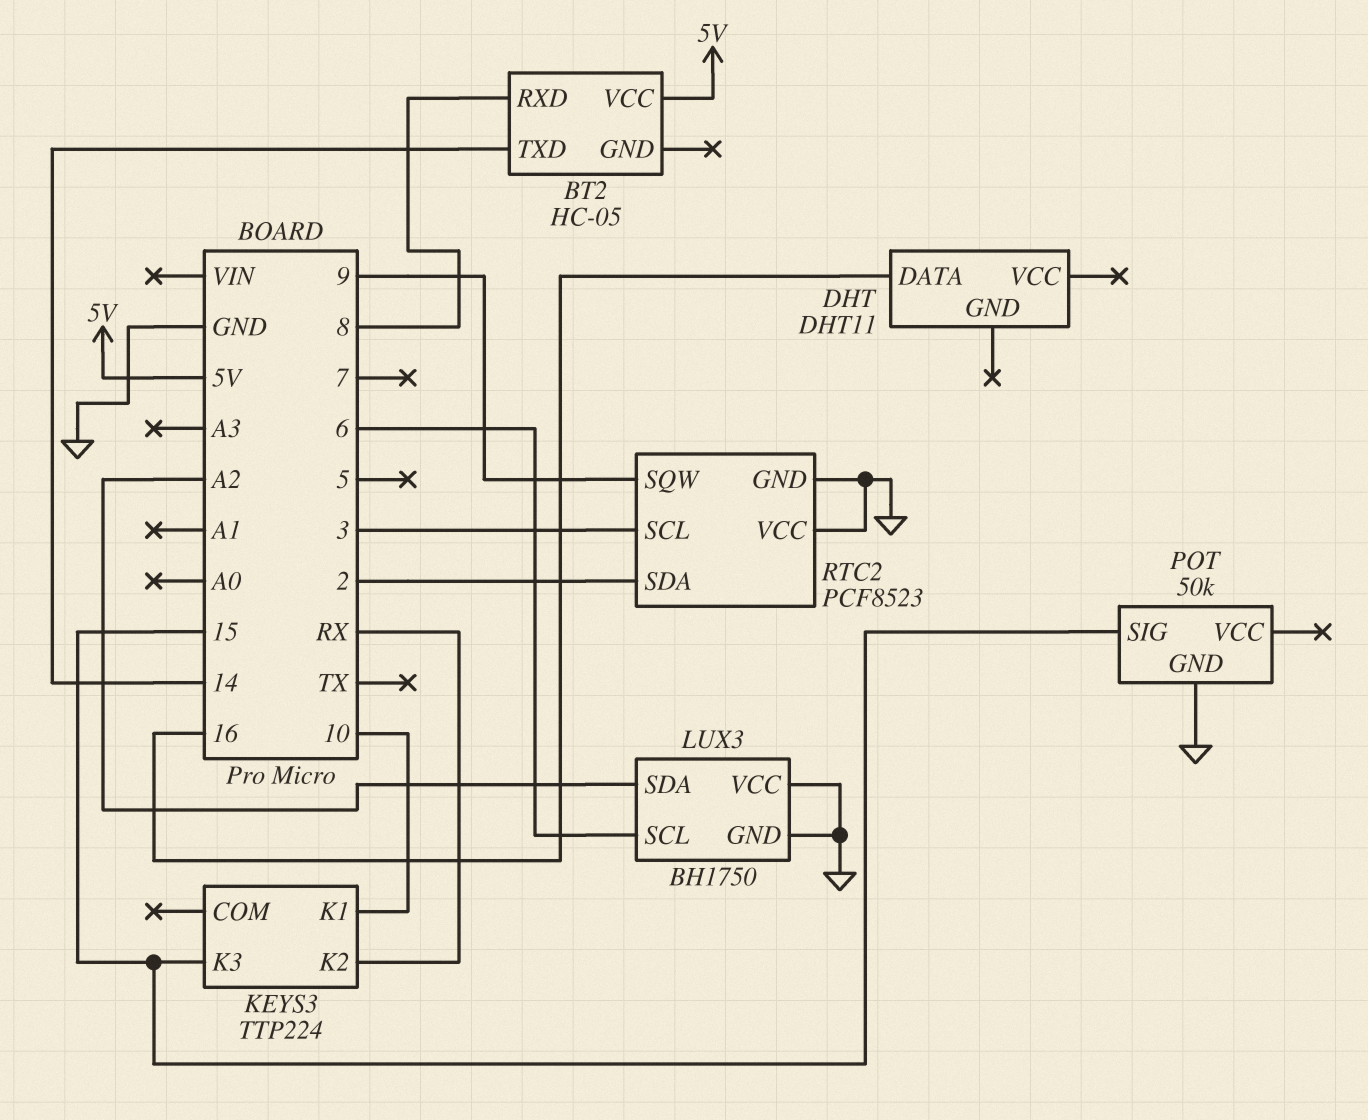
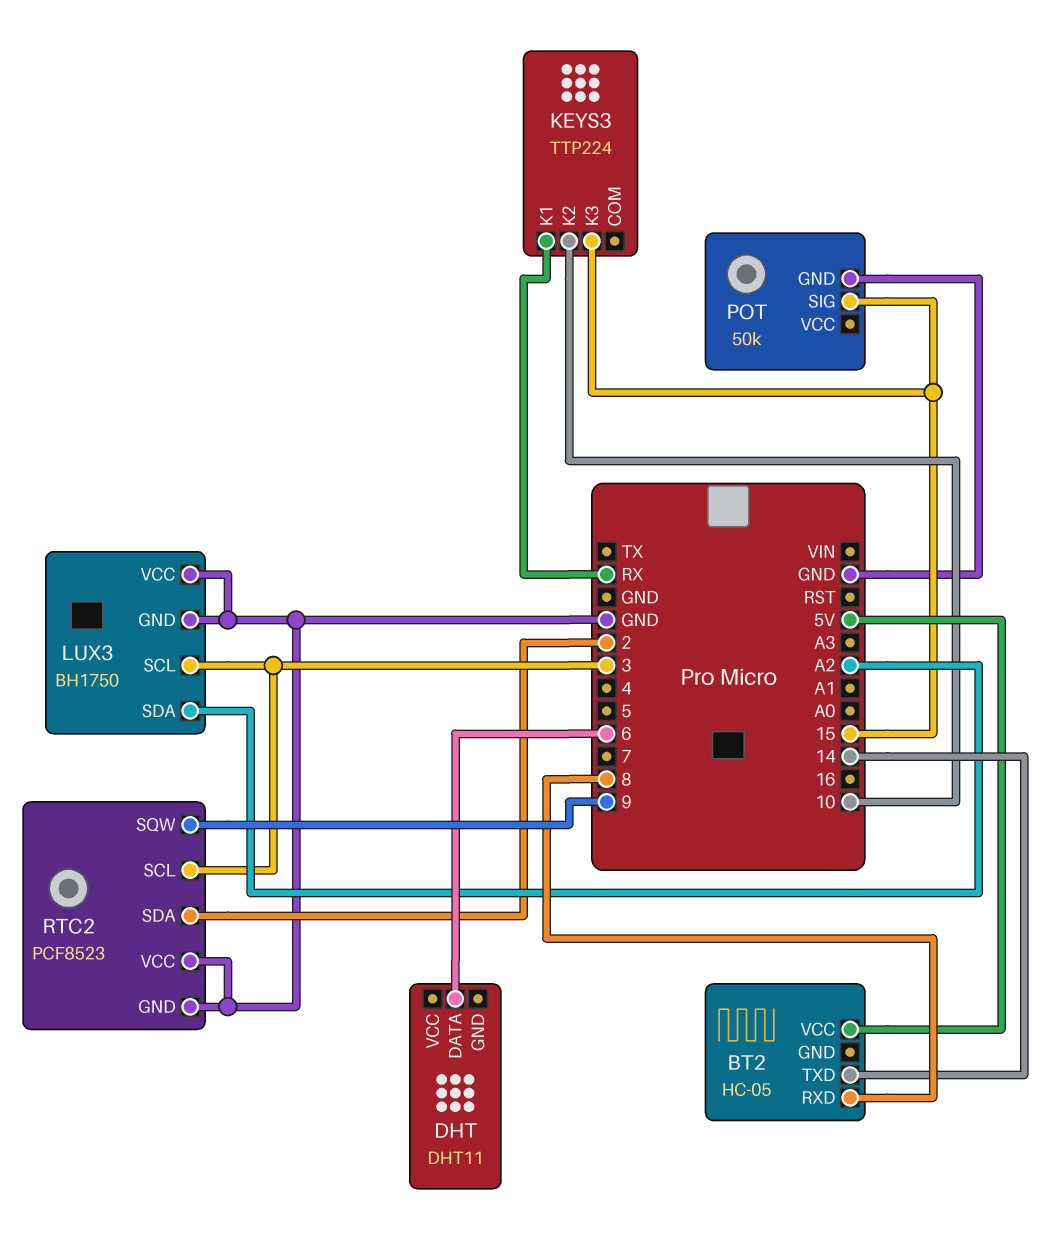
DHT pin DATA: 16 -> 6
KEYS3 pin K1: 10 -> RX
KEYS3 pin K2: RX -> 10
LUX3 pin SCL: 6 -> 3

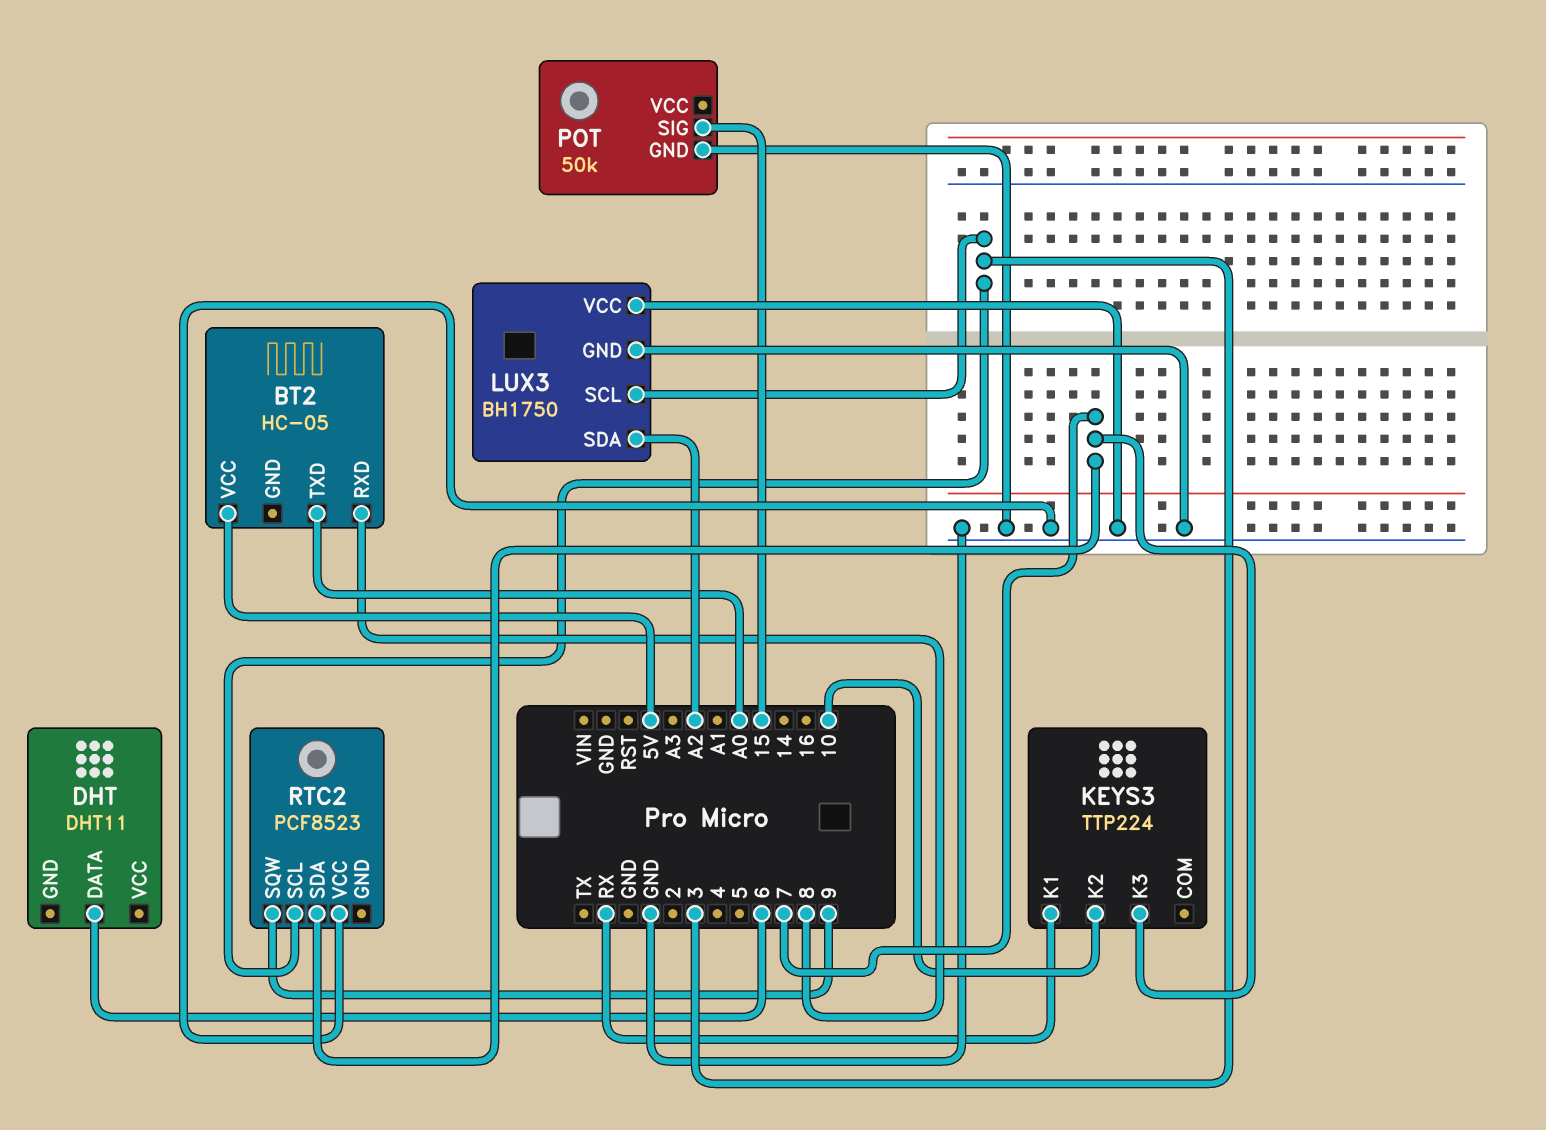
BT2 pin TXD: 14 -> A0
KEYS3 pin K3: 15 -> 7
RTC2 pin GND: GND -> none
RTC2 pin SDA: 2 -> 7

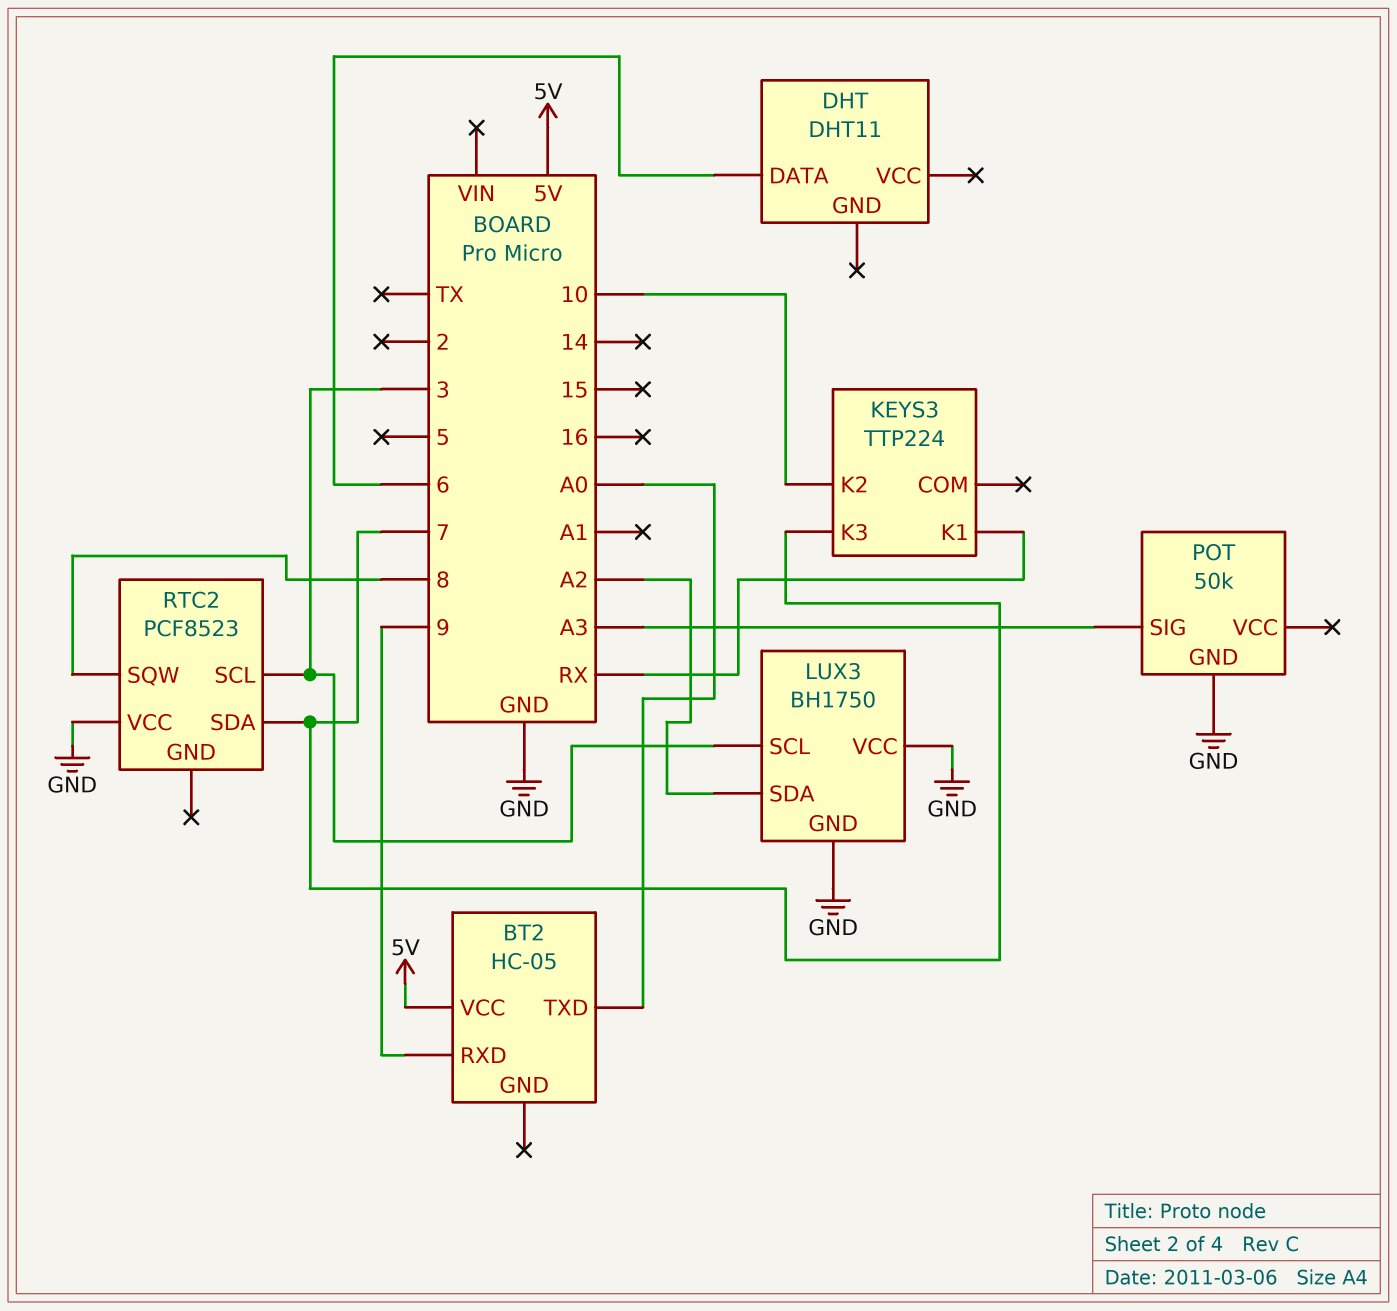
BT2 pin RXD: 8 -> 9
POT pin SIG: 15 -> A3
RTC2 pin SQW: 9 -> 8

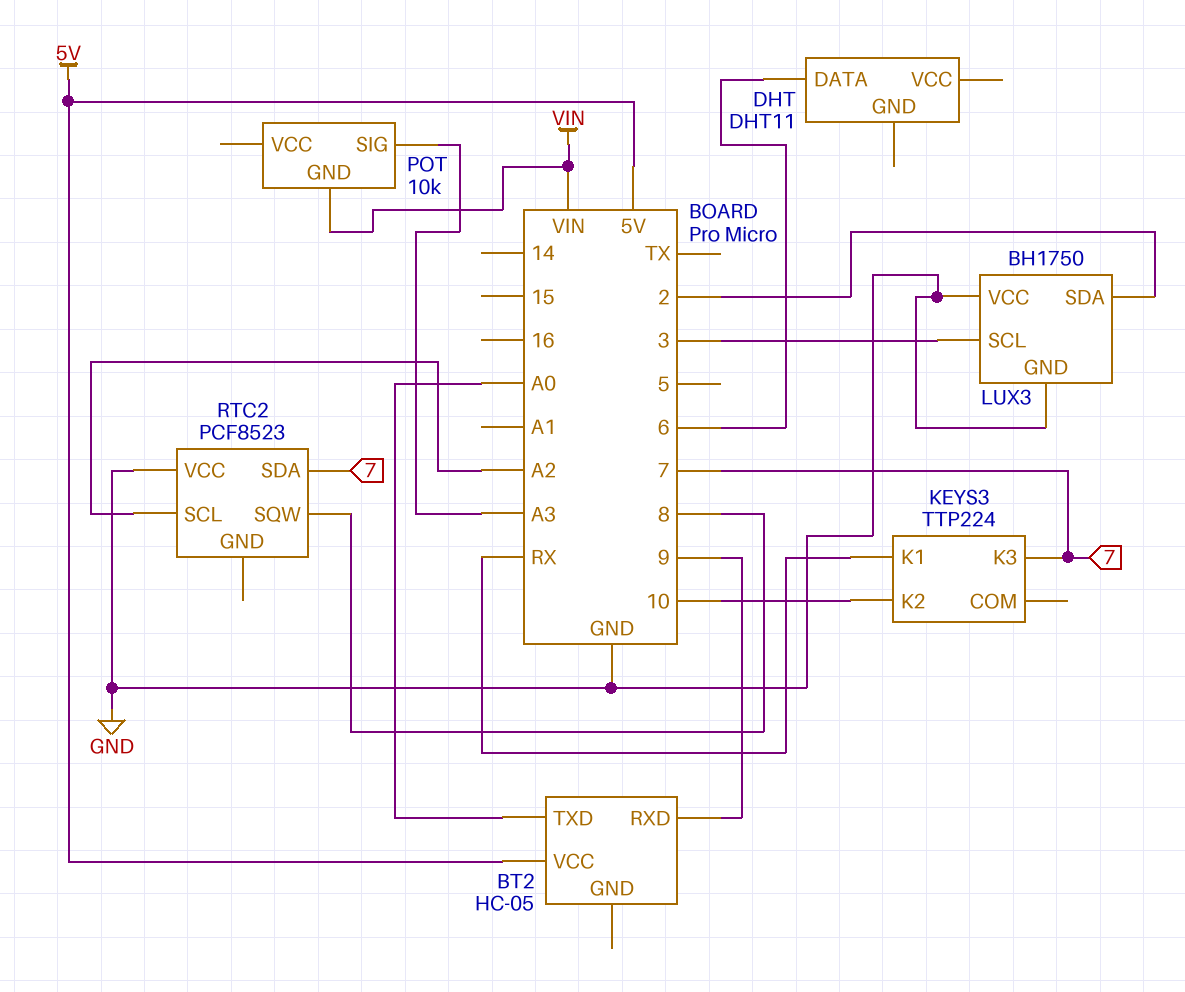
LUX3 pin SDA: A2 -> 2
POT: 50k -> 10k
POT pin GND: GND -> VIN
RTC2 pin SCL: 3 -> A2

